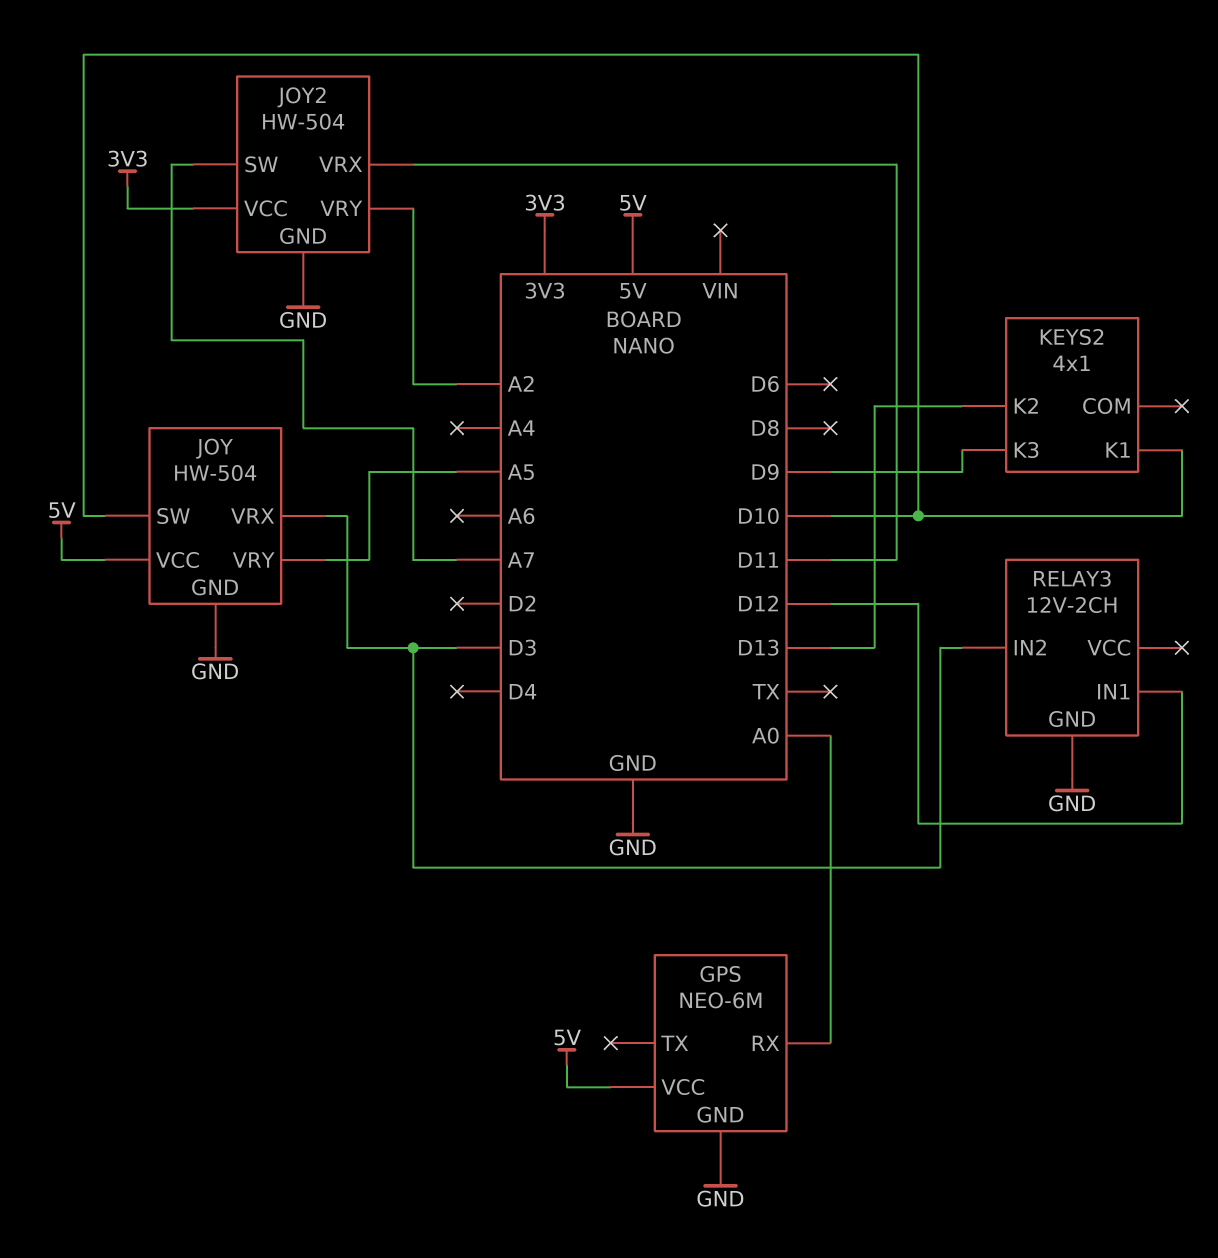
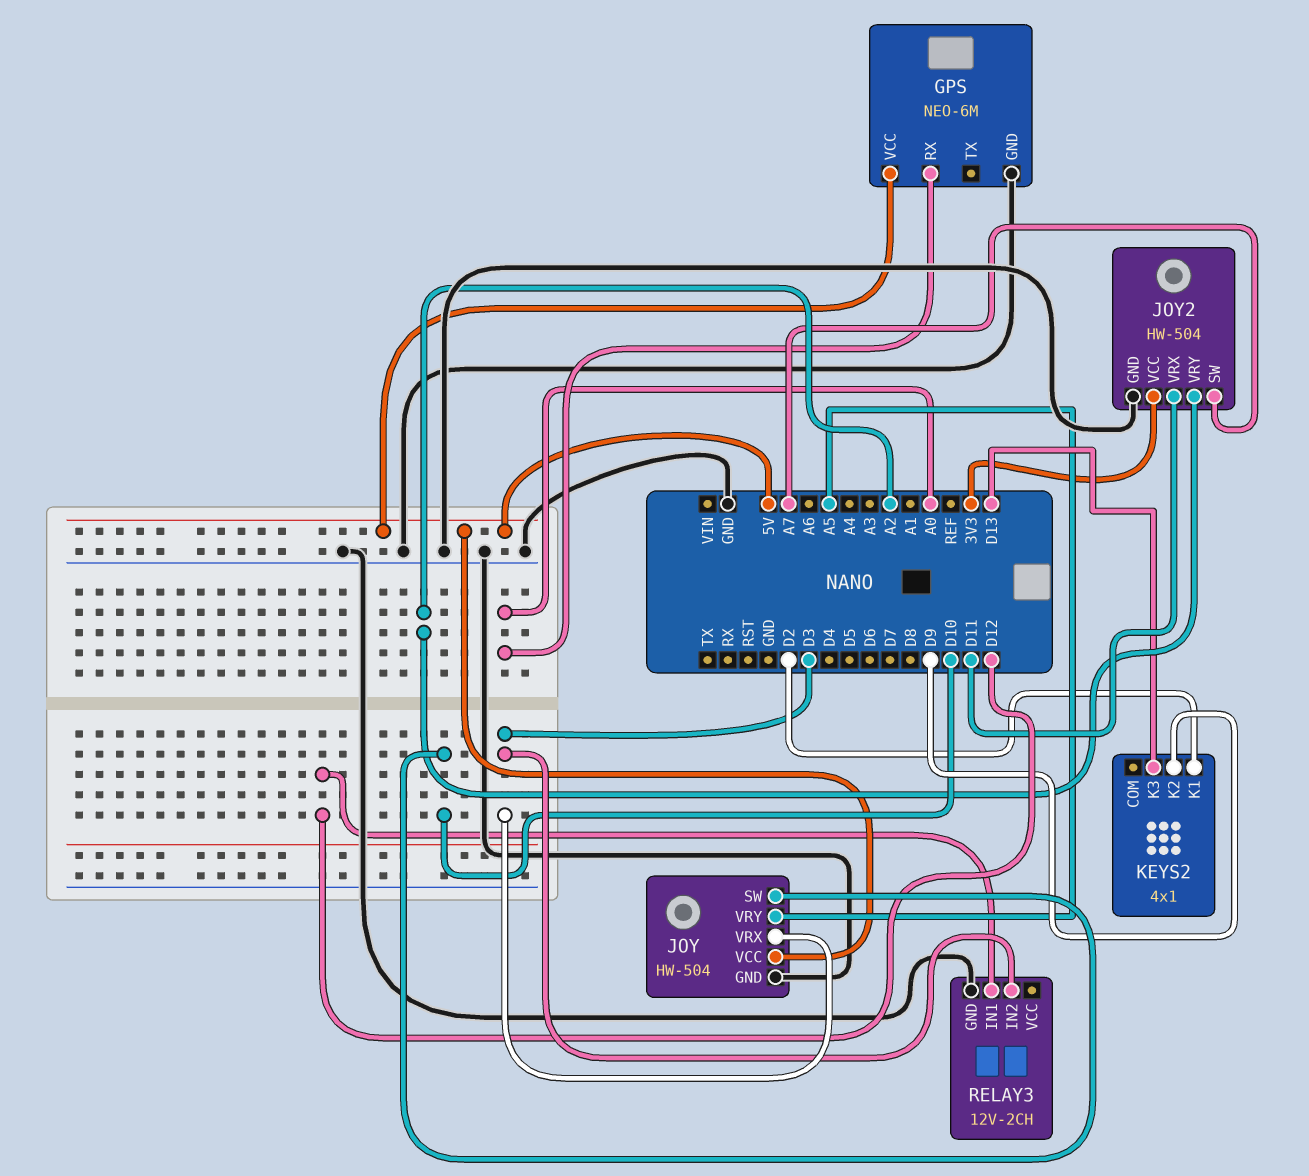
KEYS2 pin K1: D10 -> D2
KEYS2 pin K2: D13 -> D9
KEYS2 pin K3: D9 -> D13

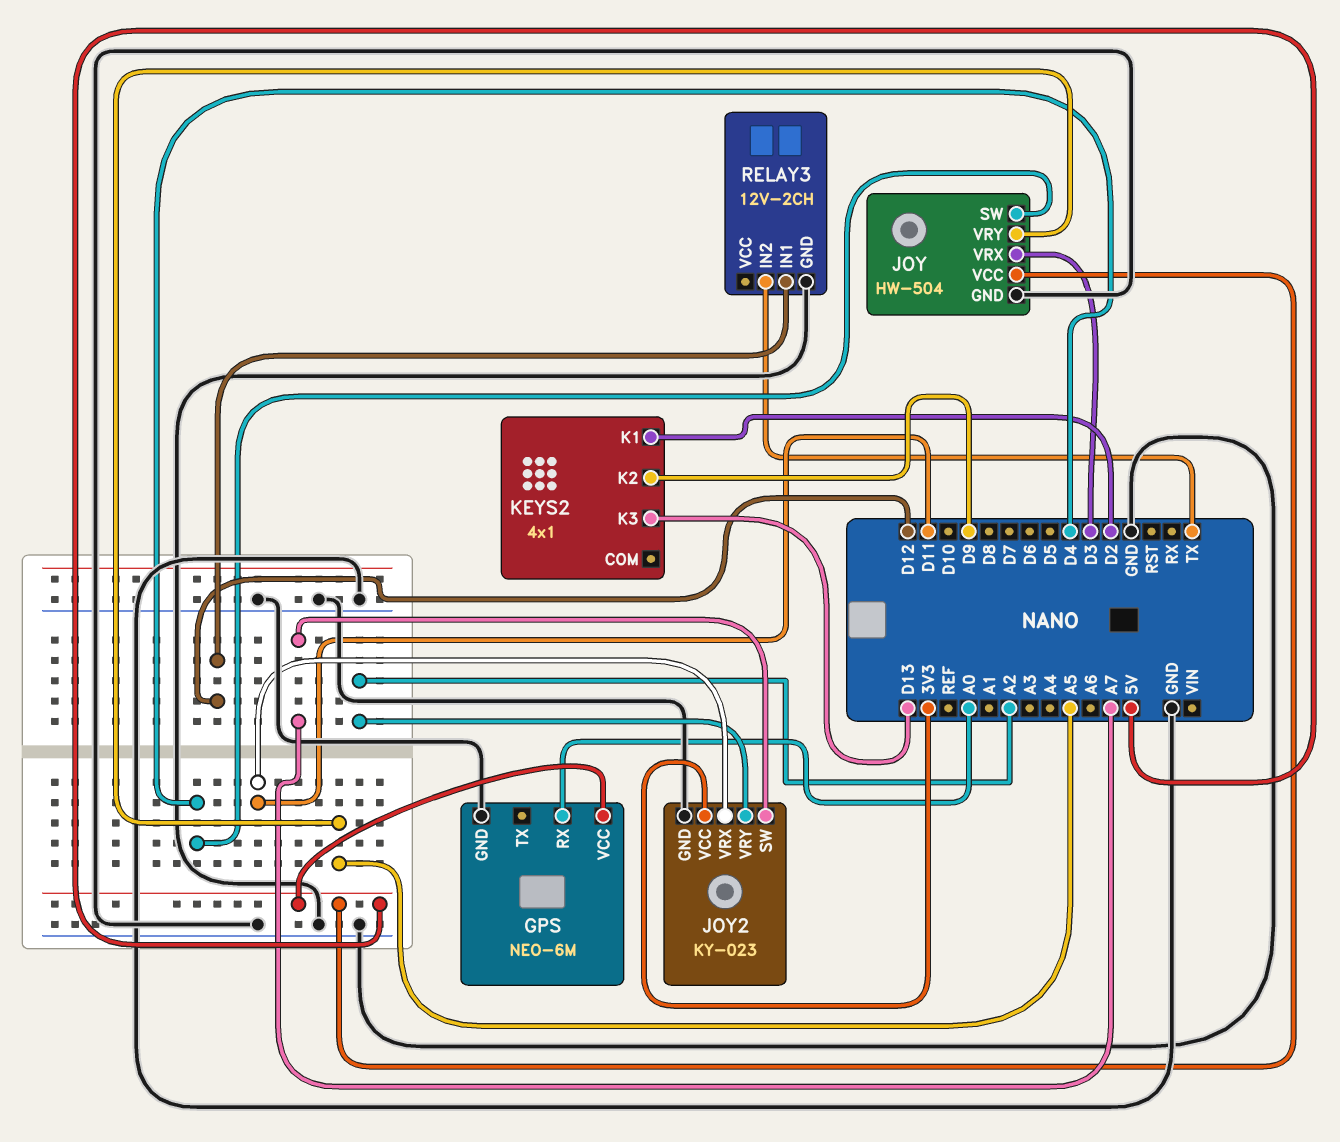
JOY pin SW: D10 -> D4
JOY2: HW-504 -> KY-023
RELAY3 pin IN2: D3 -> TX

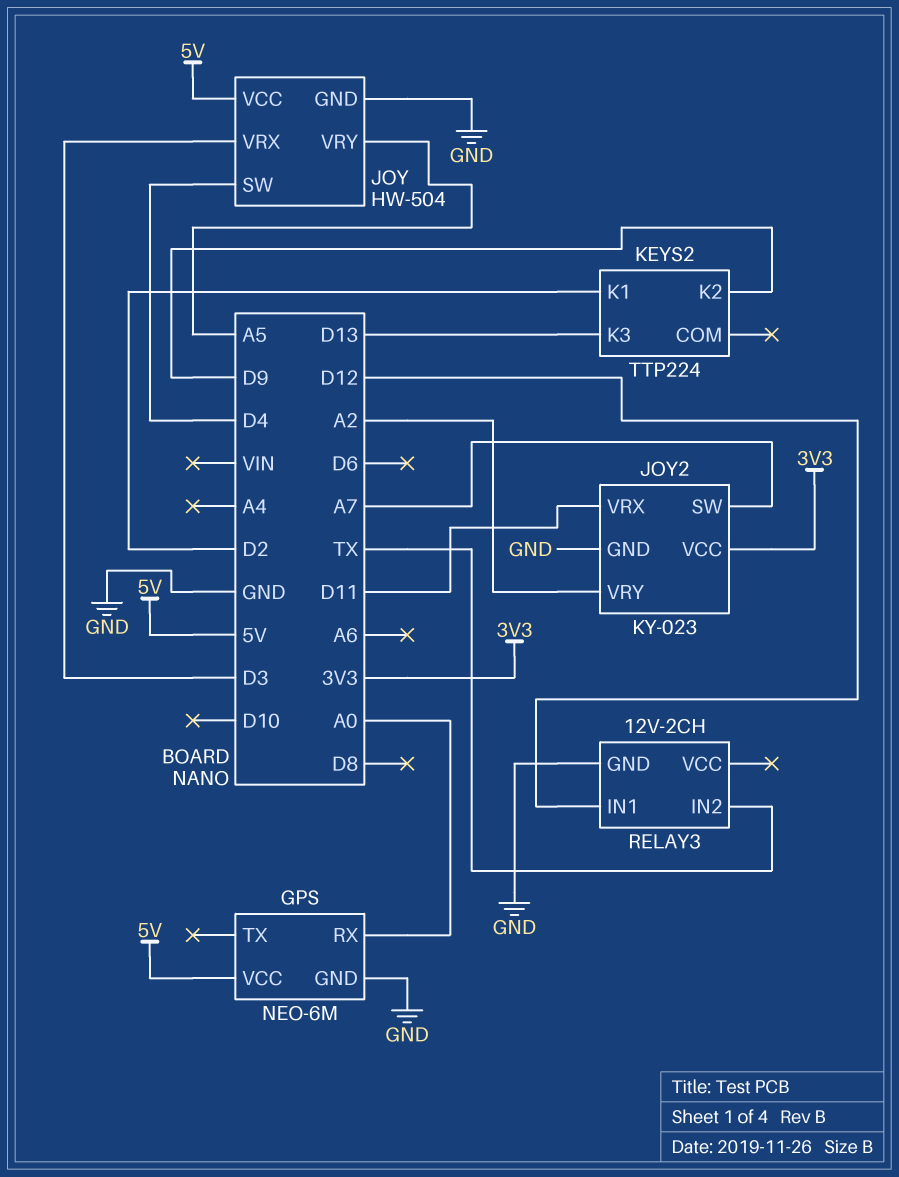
KEYS2: 4x1 -> TTP224

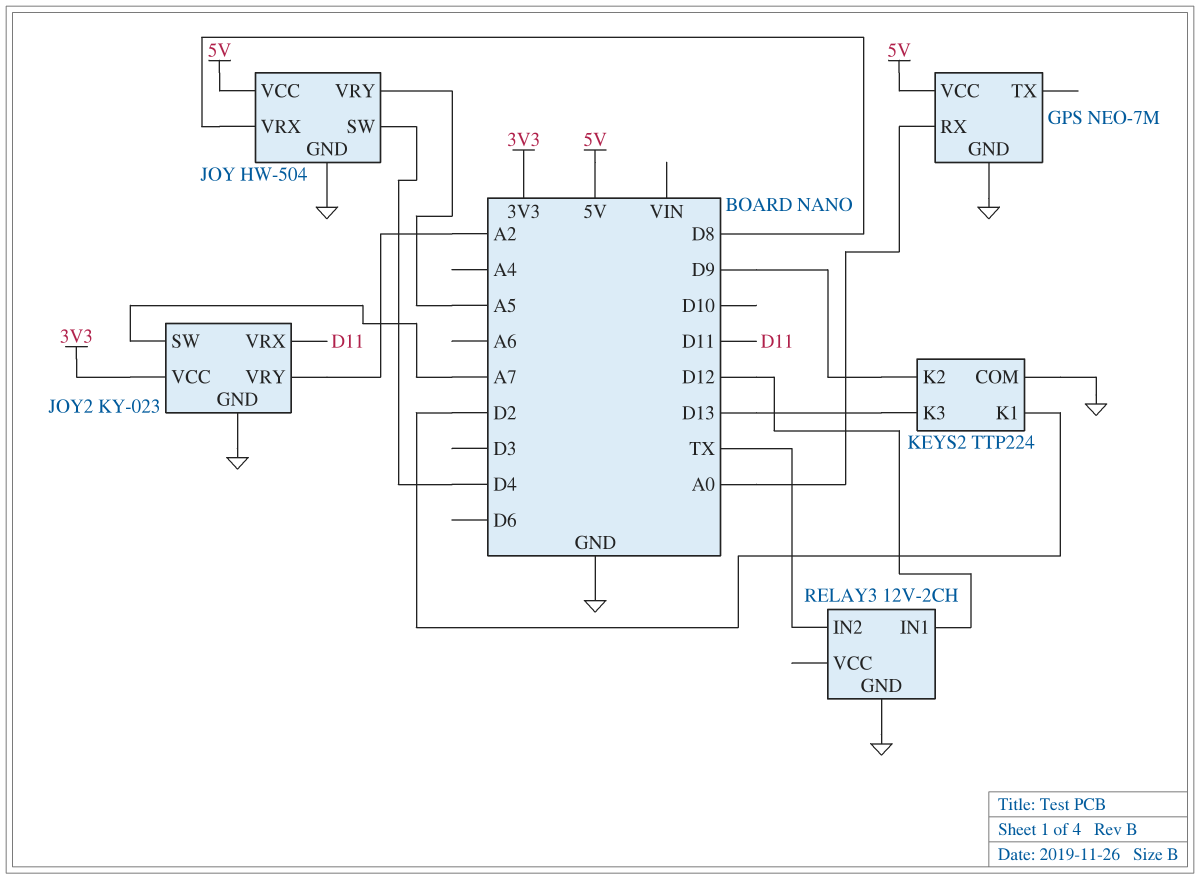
GPS: NEO-6M -> NEO-7M
JOY pin VRX: D3 -> D8
KEYS2 pin COM: none -> GND

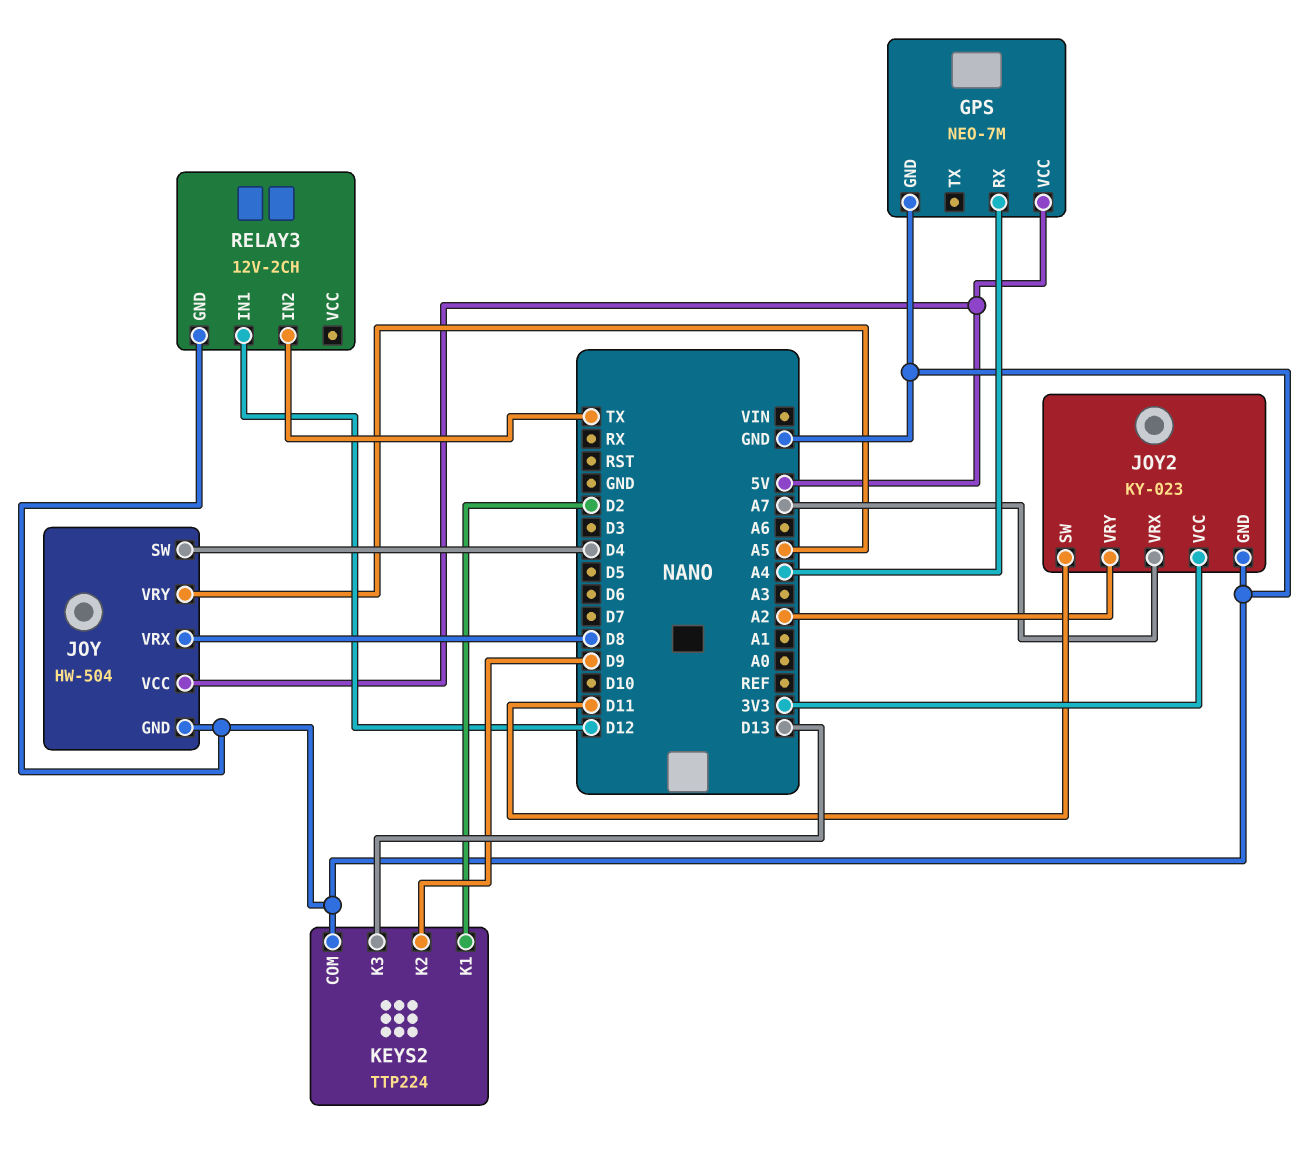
GPS pin RX: A0 -> A4
JOY2 pin SW: A7 -> D11
JOY2 pin VRX: D11 -> A7

